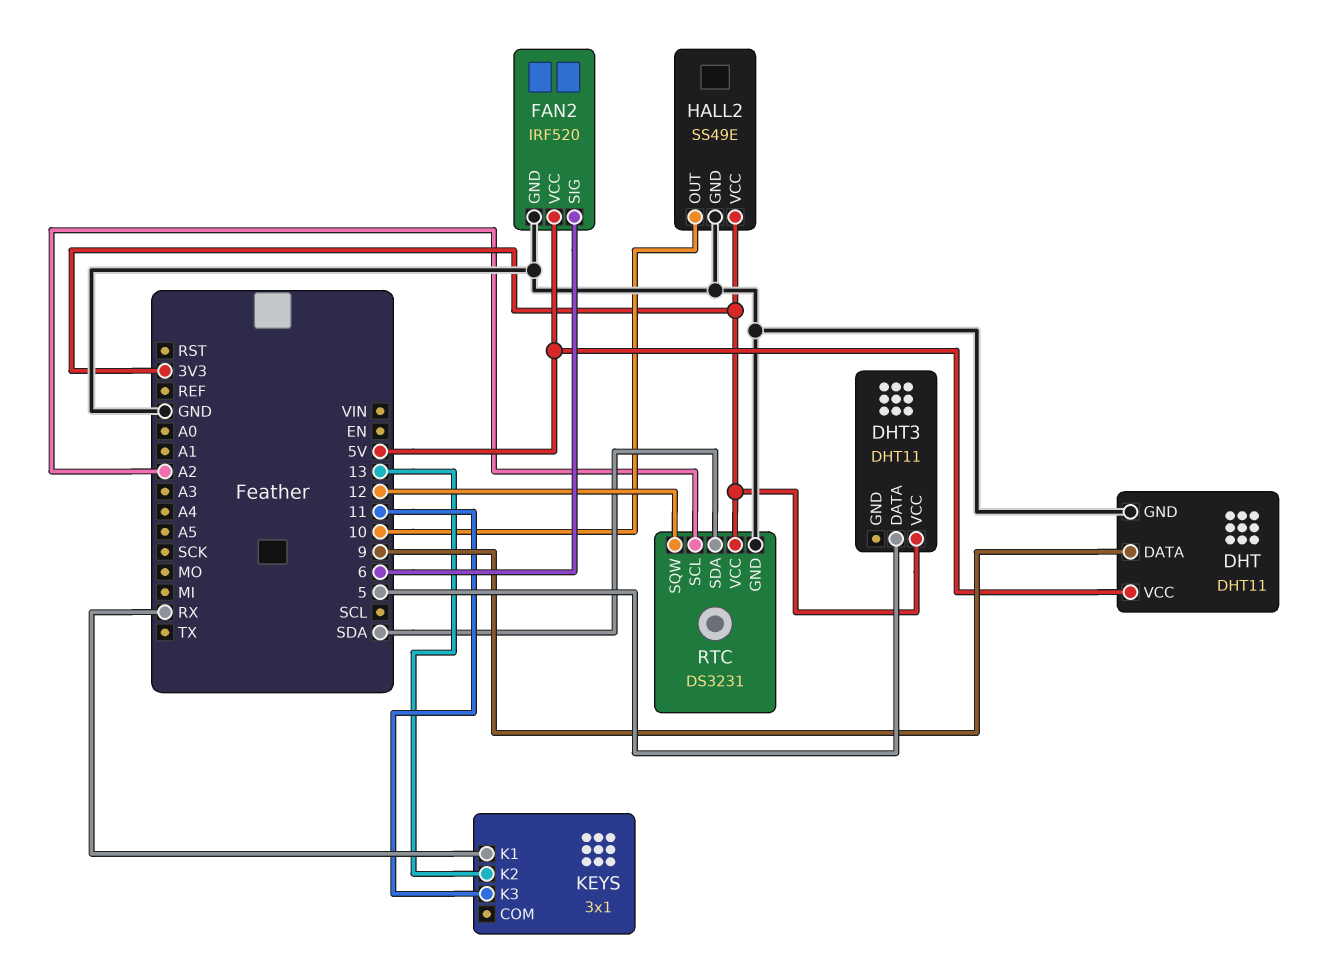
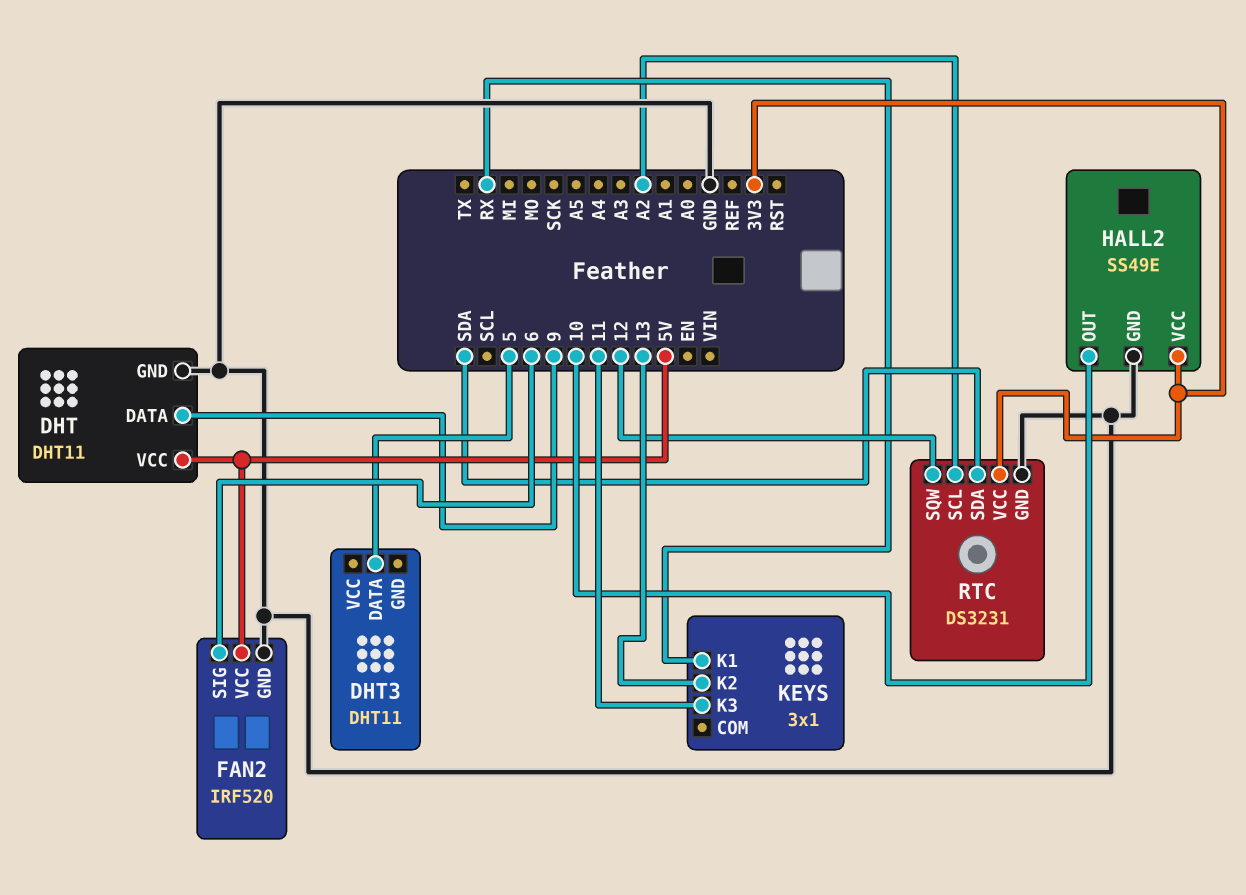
DHT3 pin VCC: 3V3 -> none

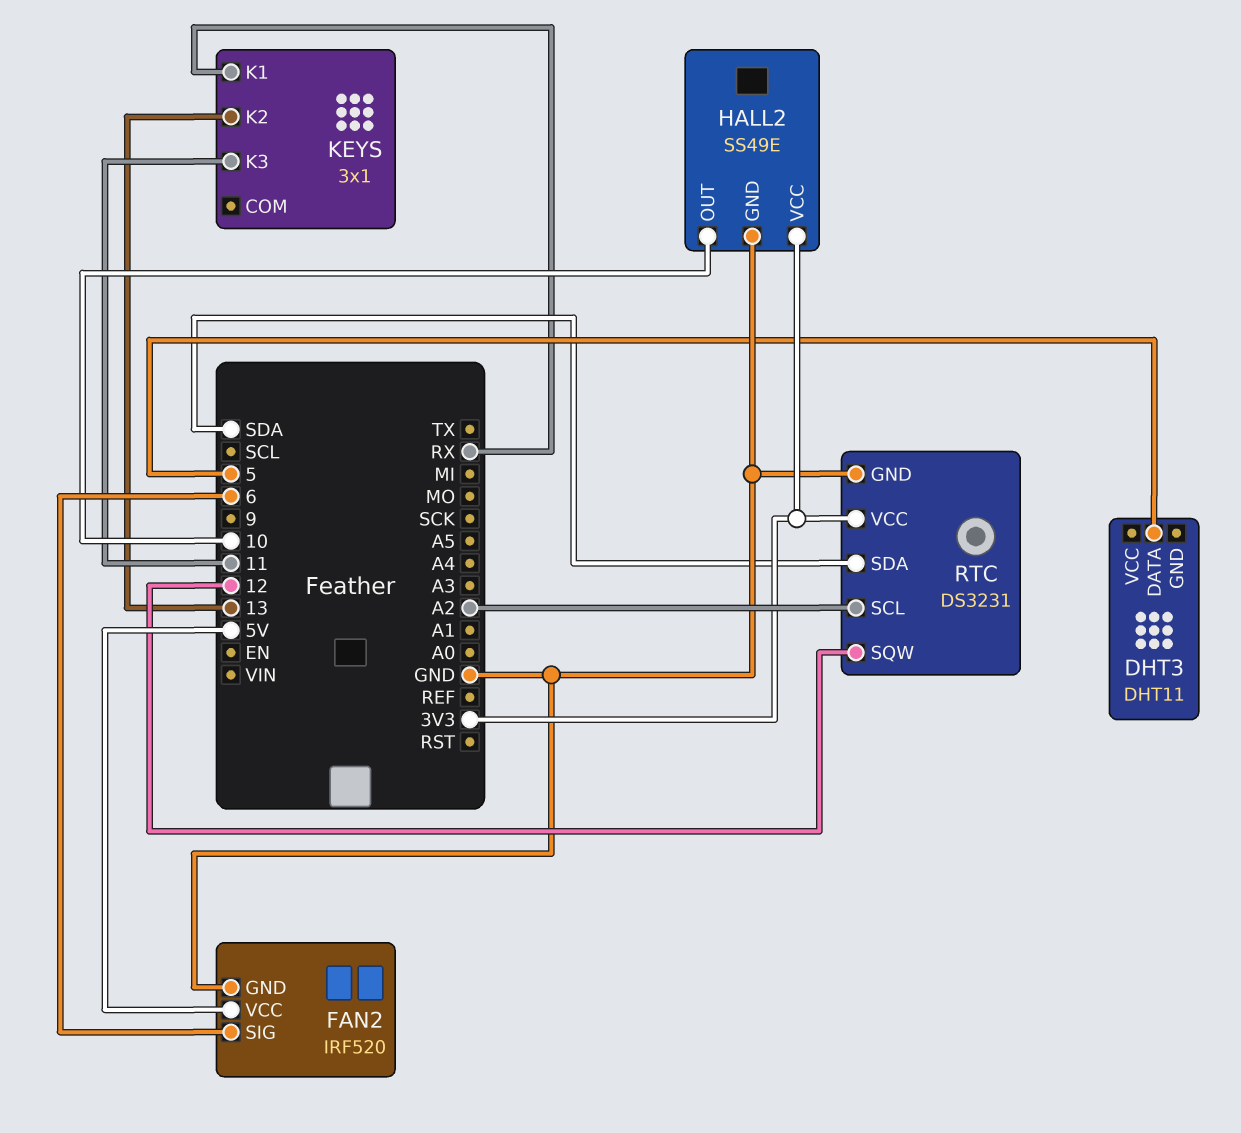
DHT: DHT11 -> none
DHT pin DATA: 9 -> none
DHT pin GND: GND -> none
DHT pin VCC: 5V -> none

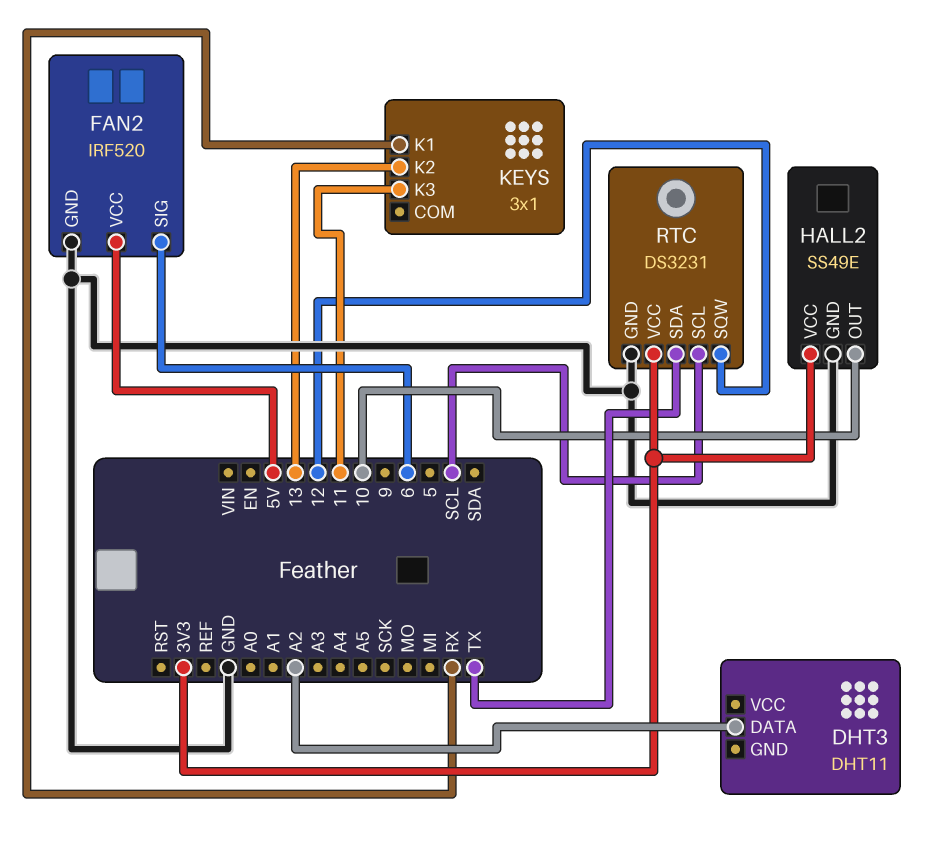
DHT3 pin DATA: 5 -> A2
RTC pin SCL: A2 -> SCL
RTC pin SDA: SDA -> TX

